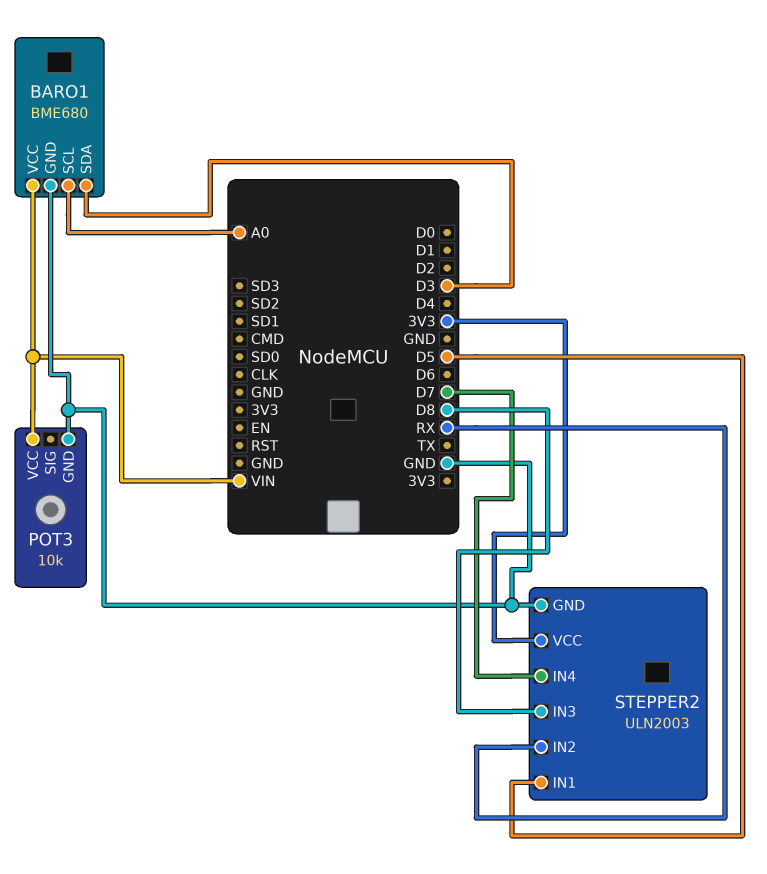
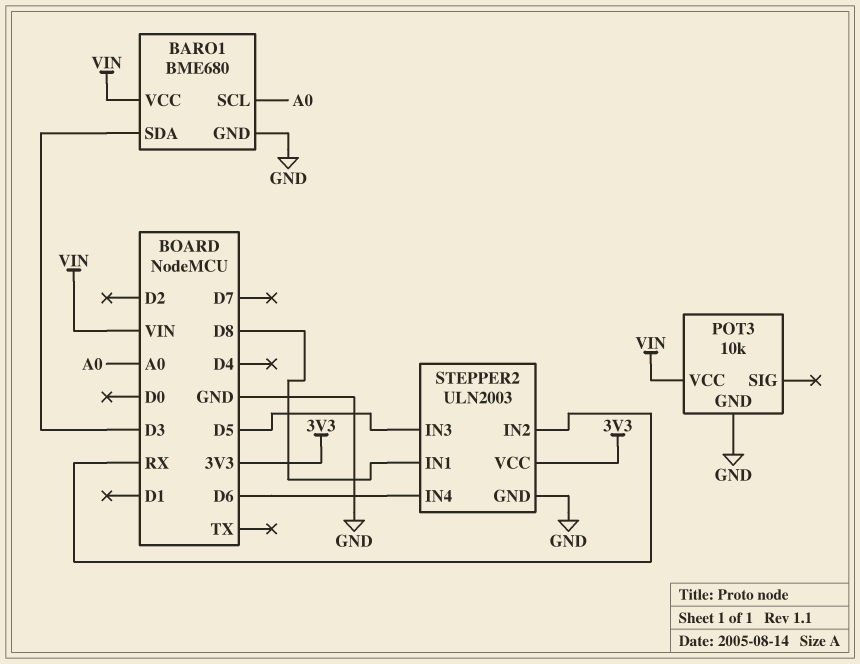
STEPPER2 pin IN1: D5 -> D8
STEPPER2 pin IN3: D8 -> D5
STEPPER2 pin IN4: D7 -> D6

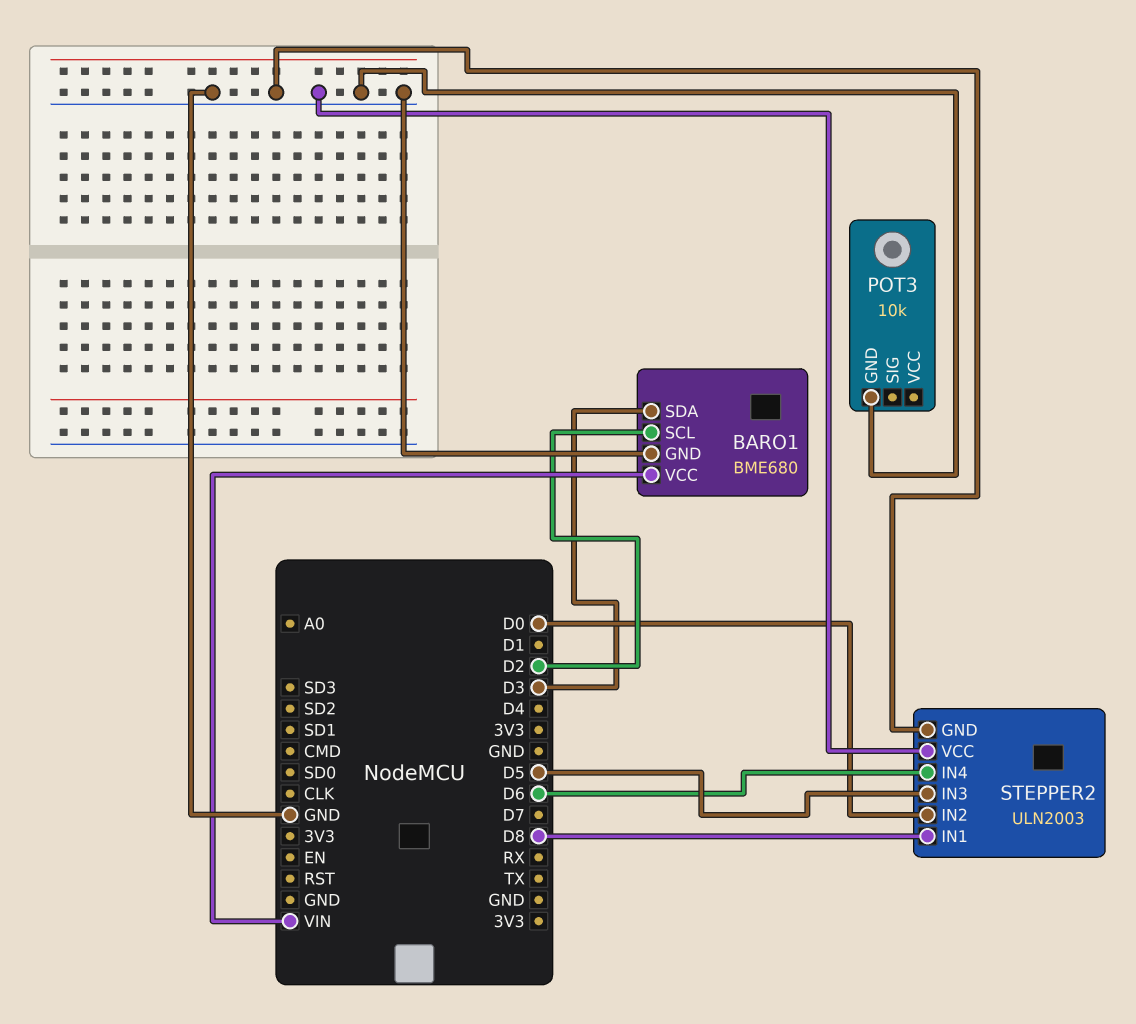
BARO1 pin SCL: A0 -> D2
POT3 pin VCC: VIN -> none
STEPPER2 pin IN2: RX -> D0
STEPPER2 pin VCC: 3V3 -> GND

